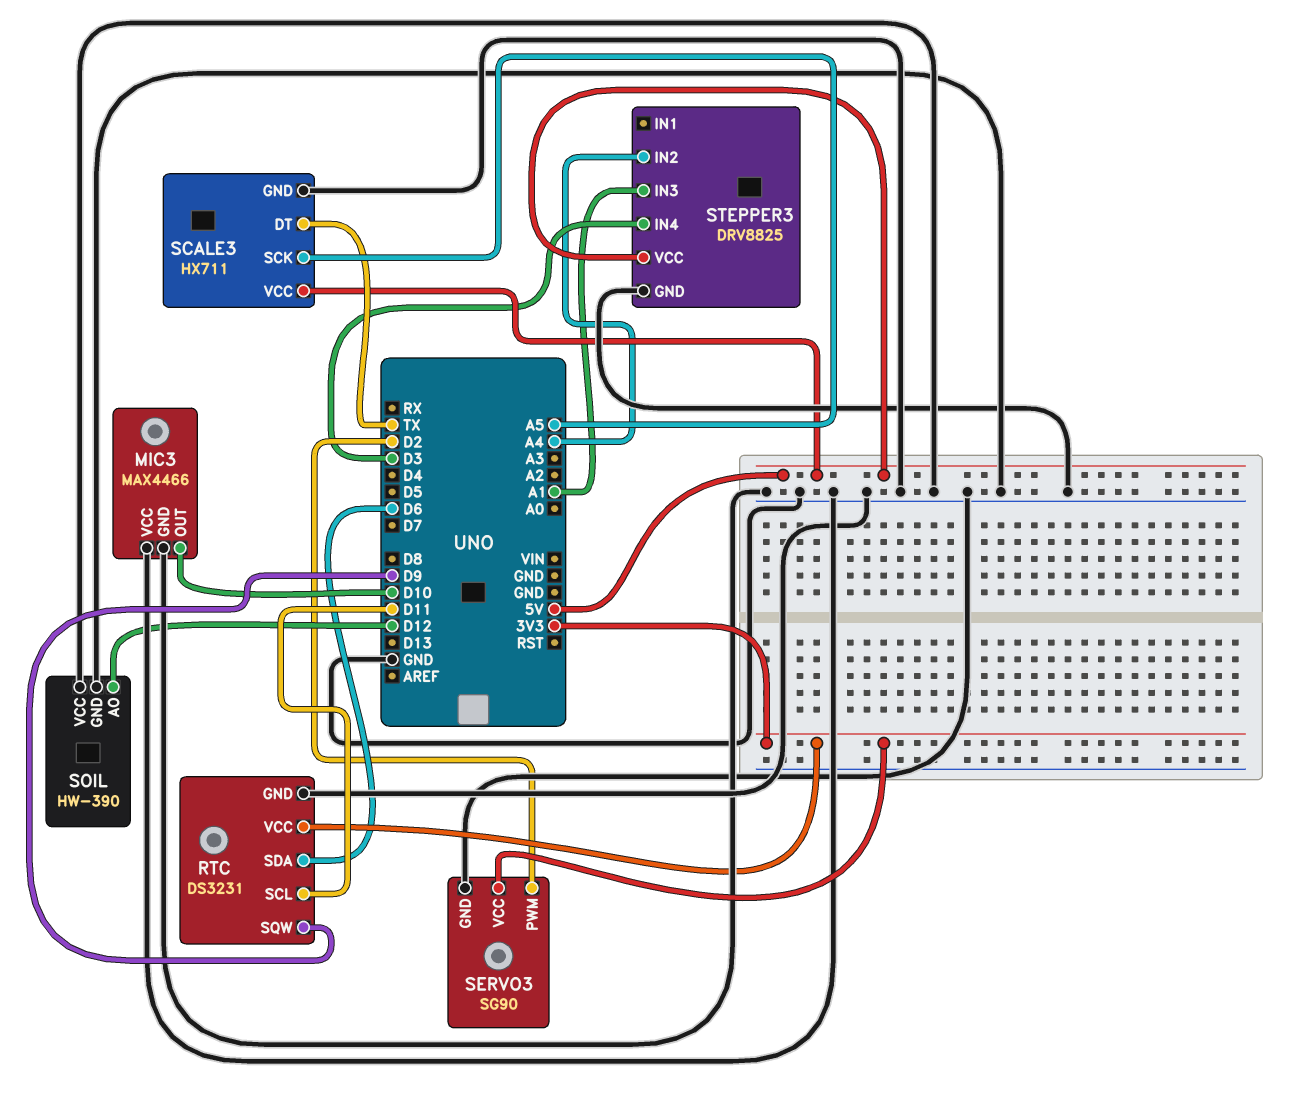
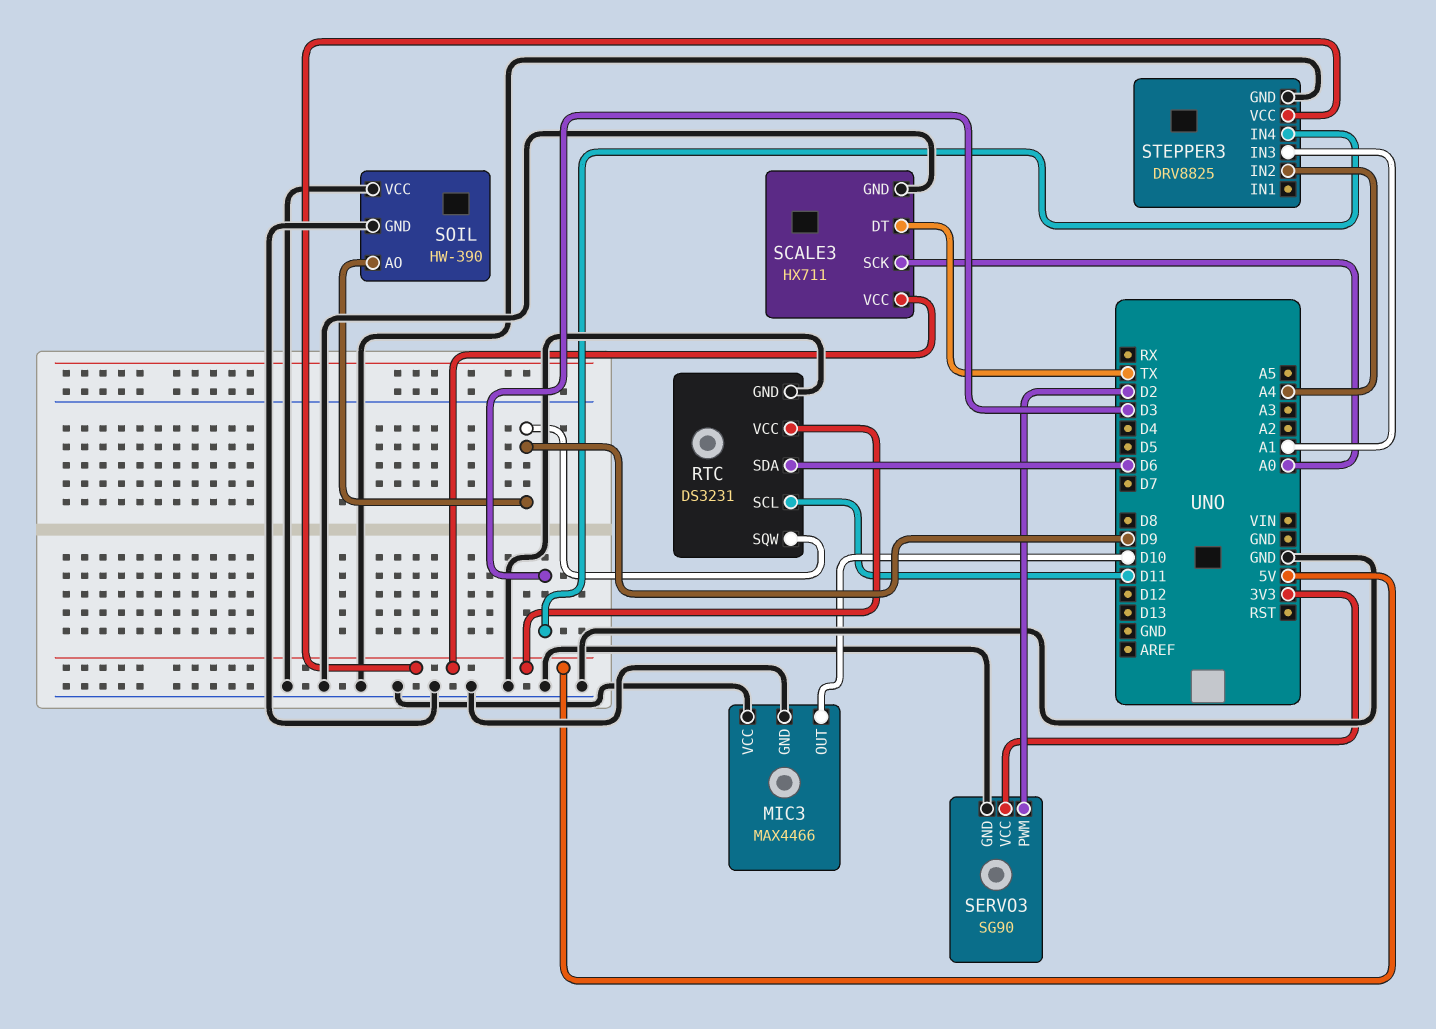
RTC pin VCC: 3V3 -> 5V
SCALE3 pin SCK: A5 -> A0
SOIL pin AO: D12 -> D9

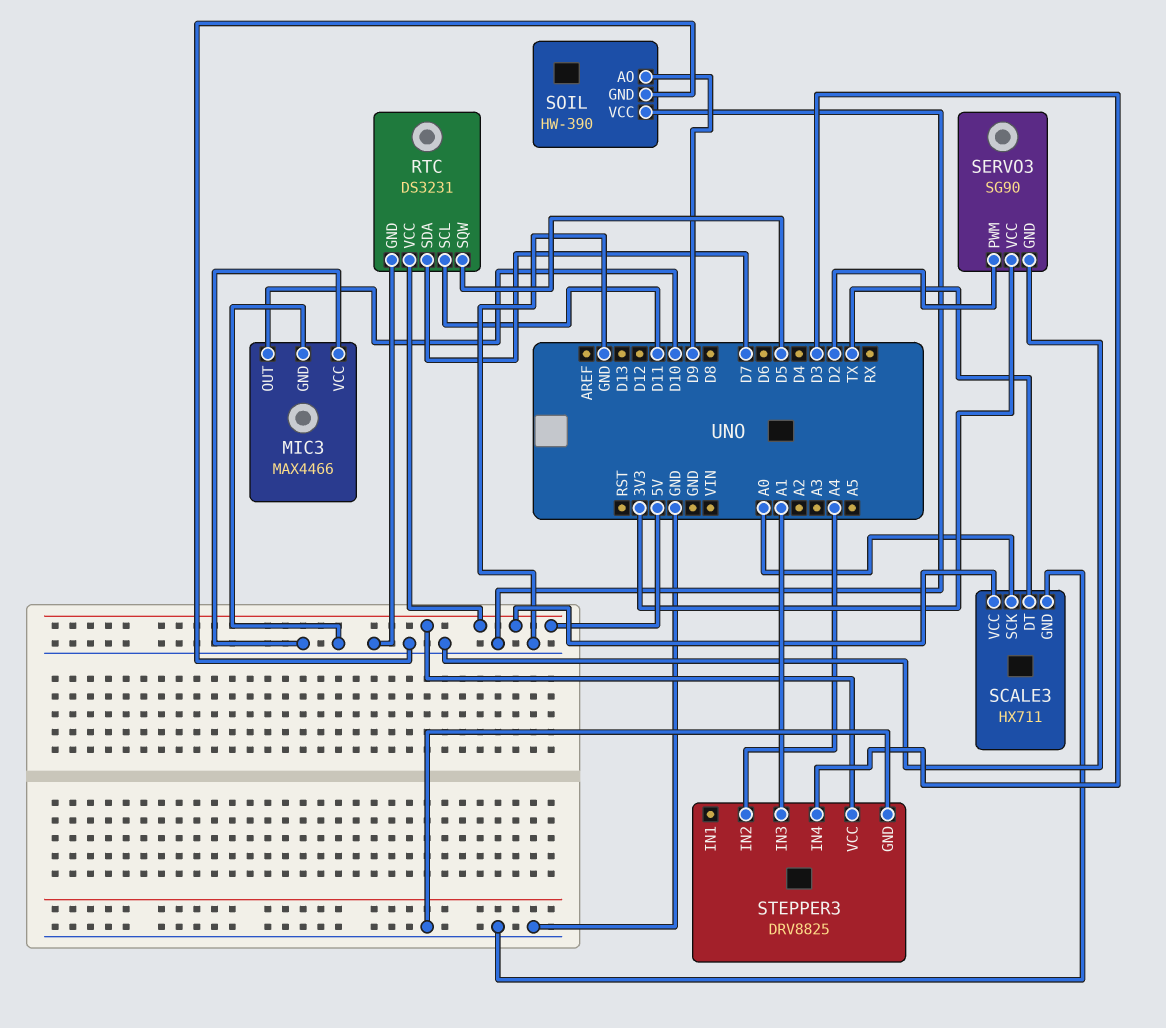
RTC pin SDA: D6 -> D7
RTC pin SQW: D9 -> D5

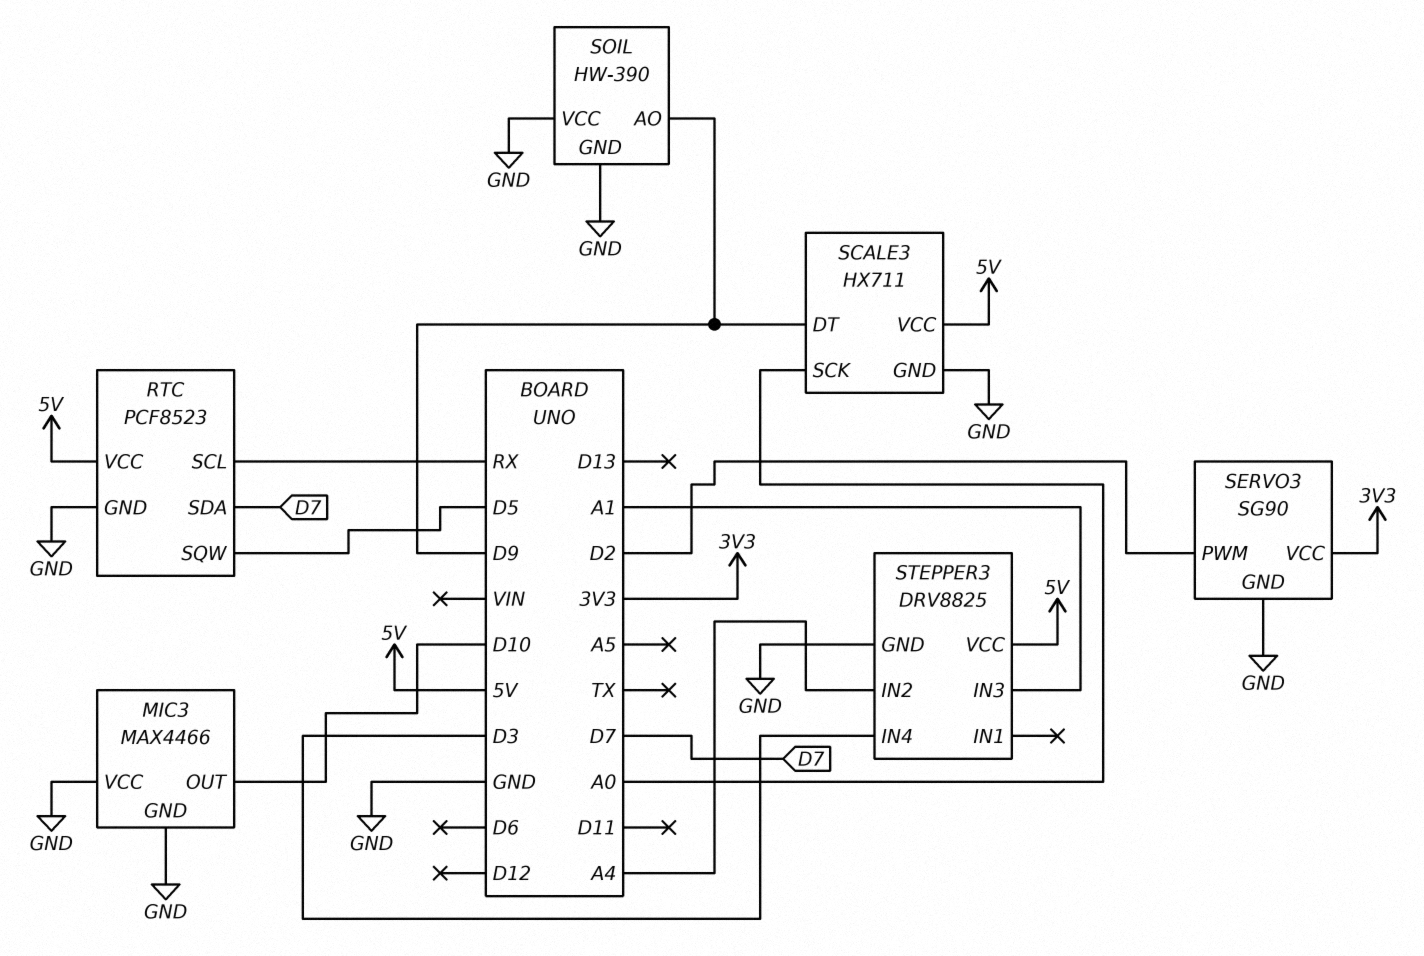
RTC: DS3231 -> PCF8523
RTC pin SCL: D11 -> RX
SCALE3 pin DT: TX -> D9

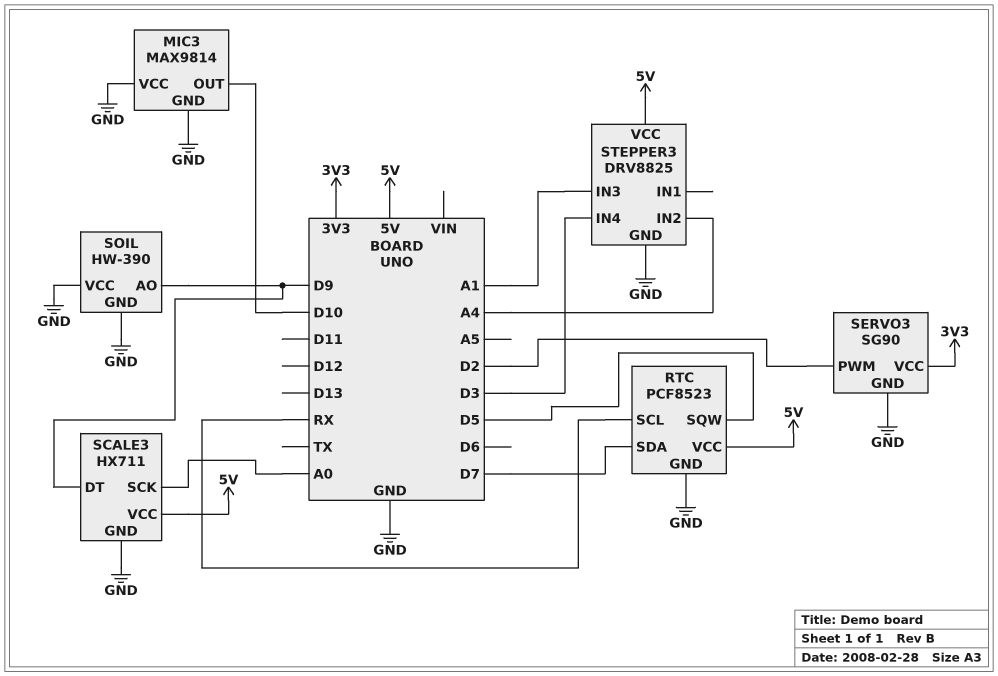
MIC3: MAX4466 -> MAX9814

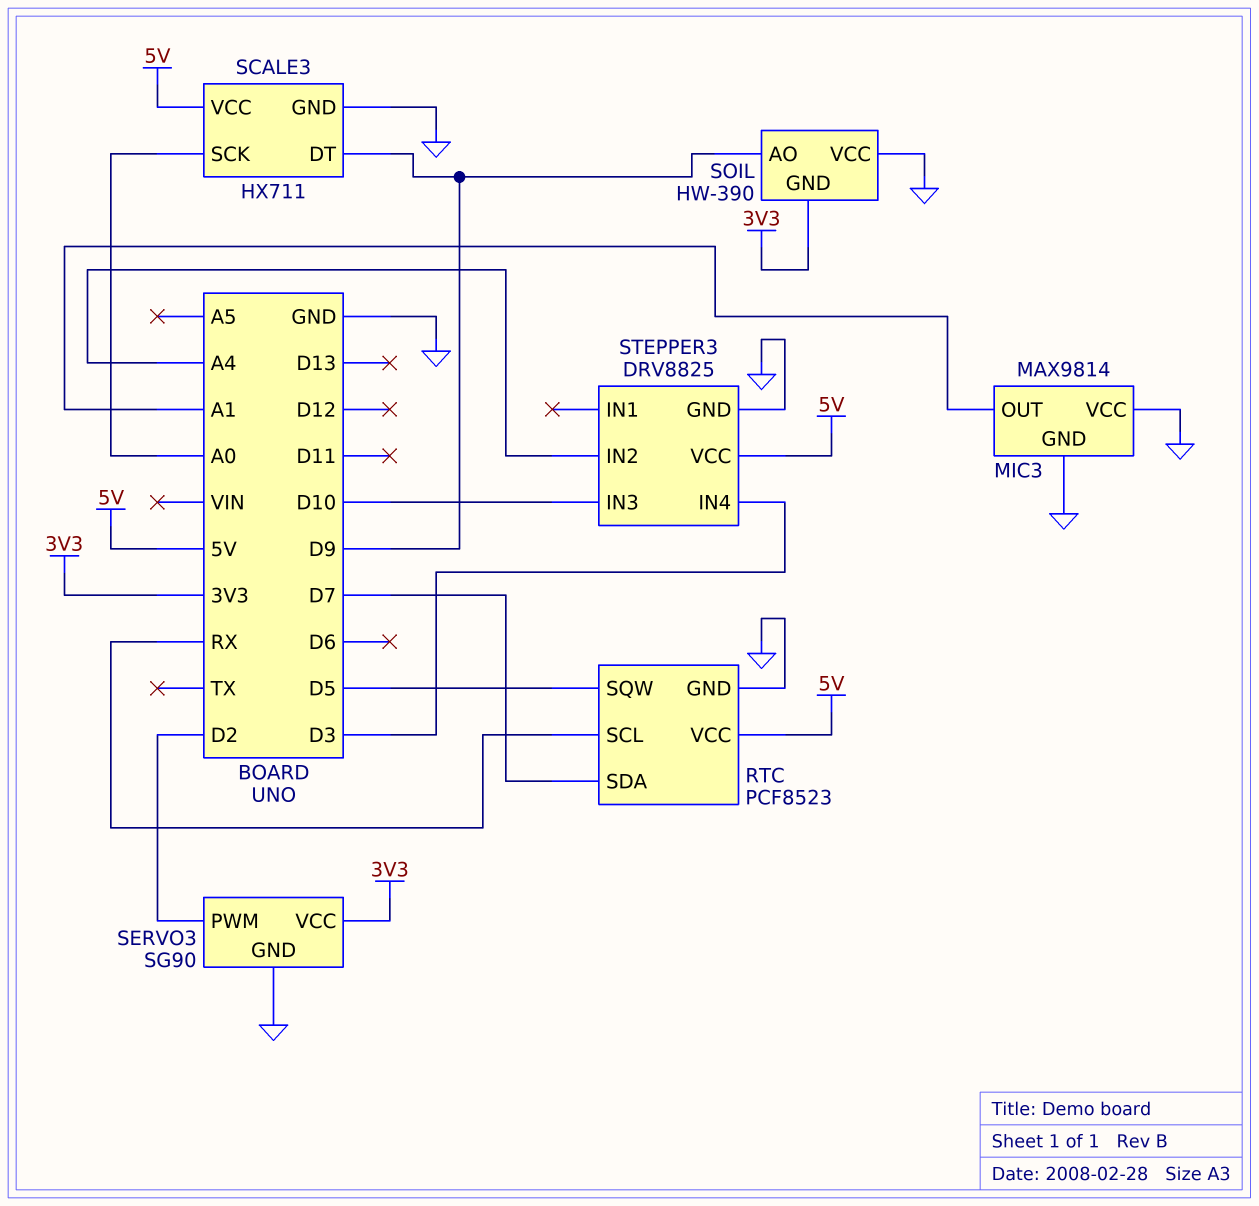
MIC3 pin OUT: D10 -> A1
SOIL pin GND: GND -> 3V3
STEPPER3 pin IN3: A1 -> D10

